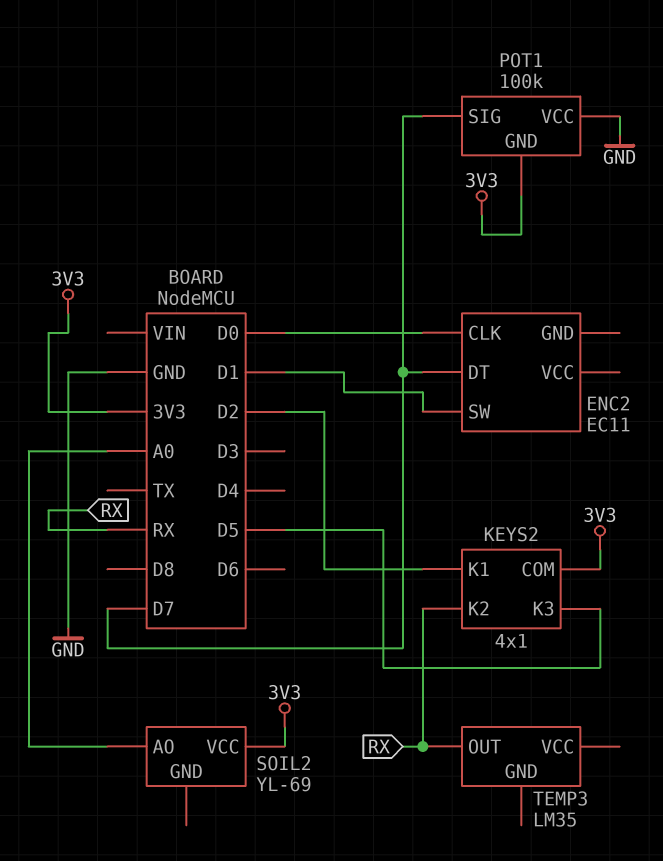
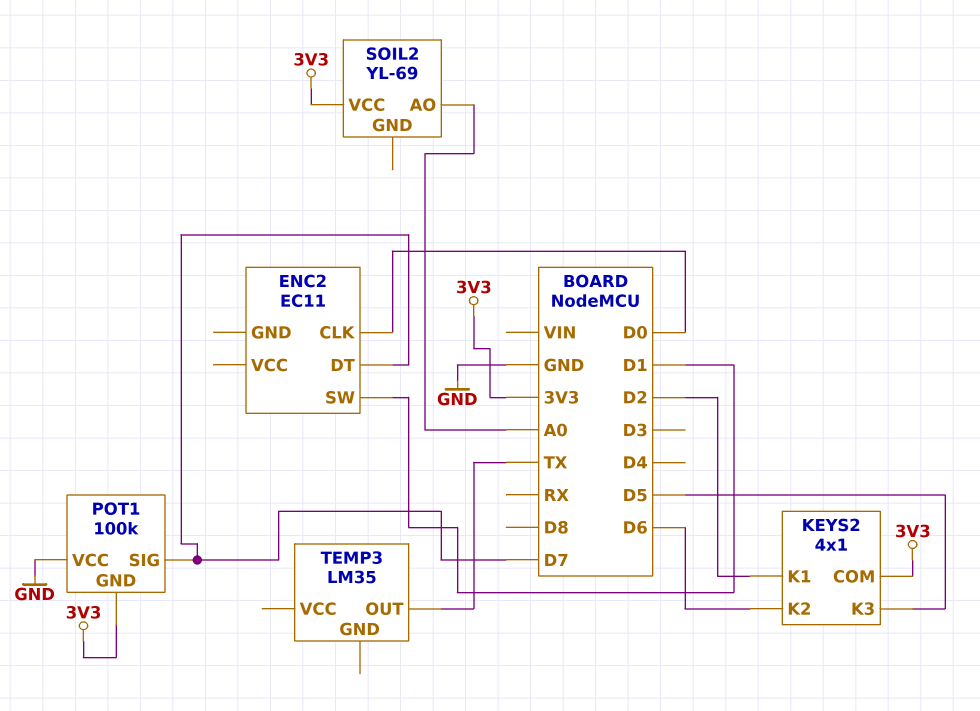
KEYS2 pin K2: RX -> D6
TEMP3 pin OUT: RX -> TX

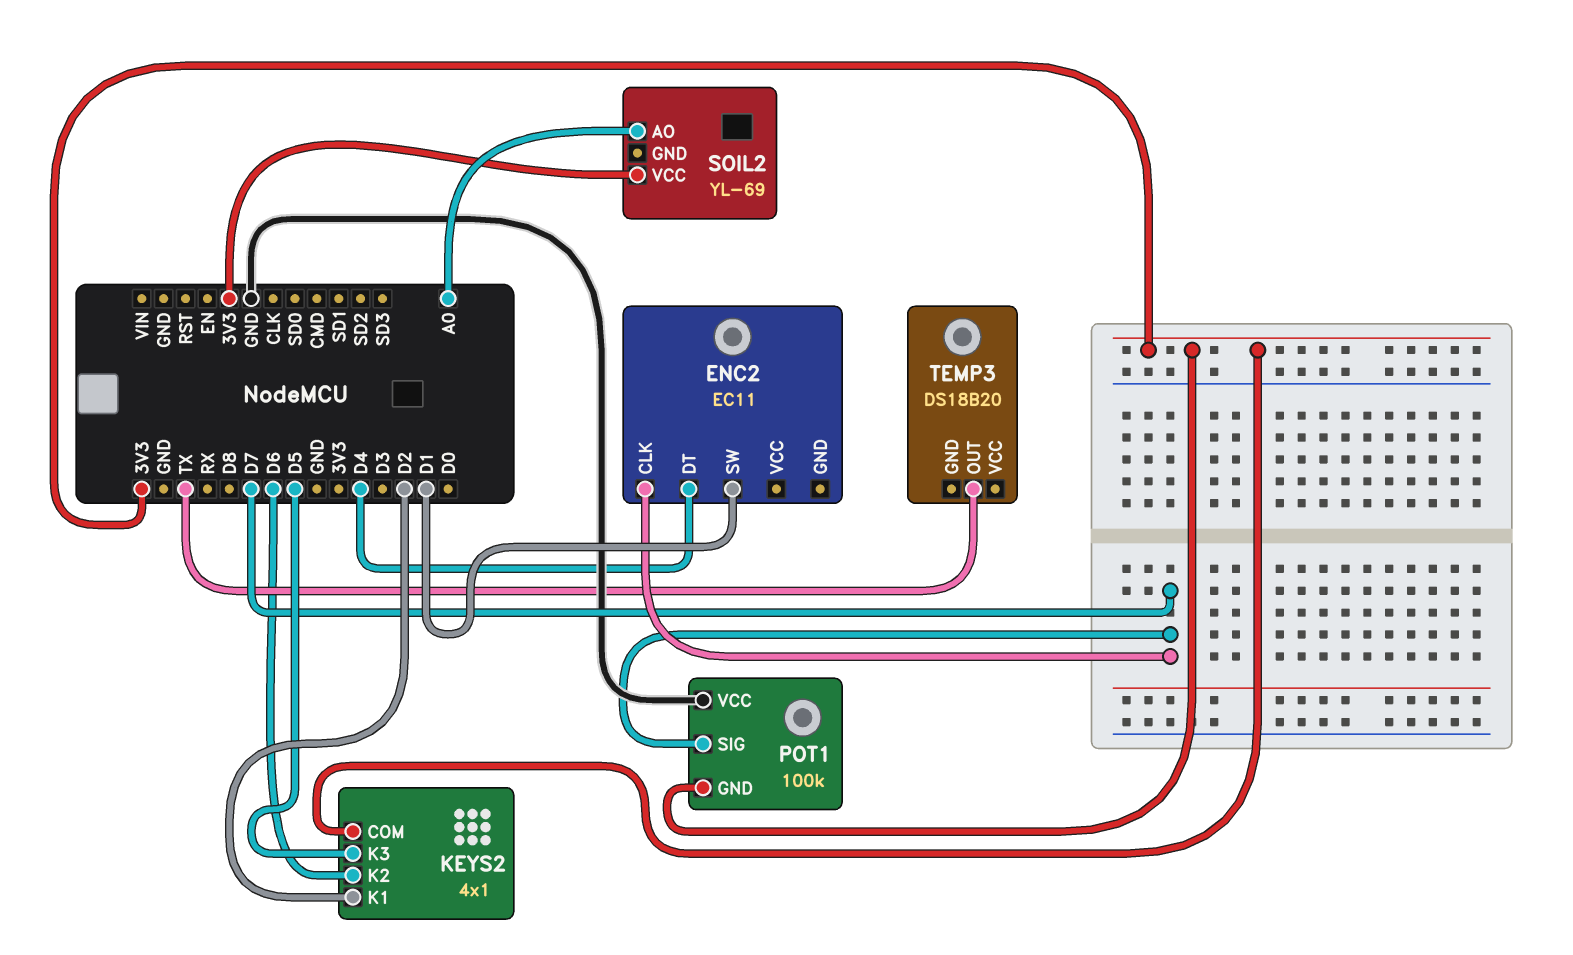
ENC2 pin CLK: D0 -> D7
ENC2 pin DT: D7 -> D4
TEMP3: LM35 -> DS18B20

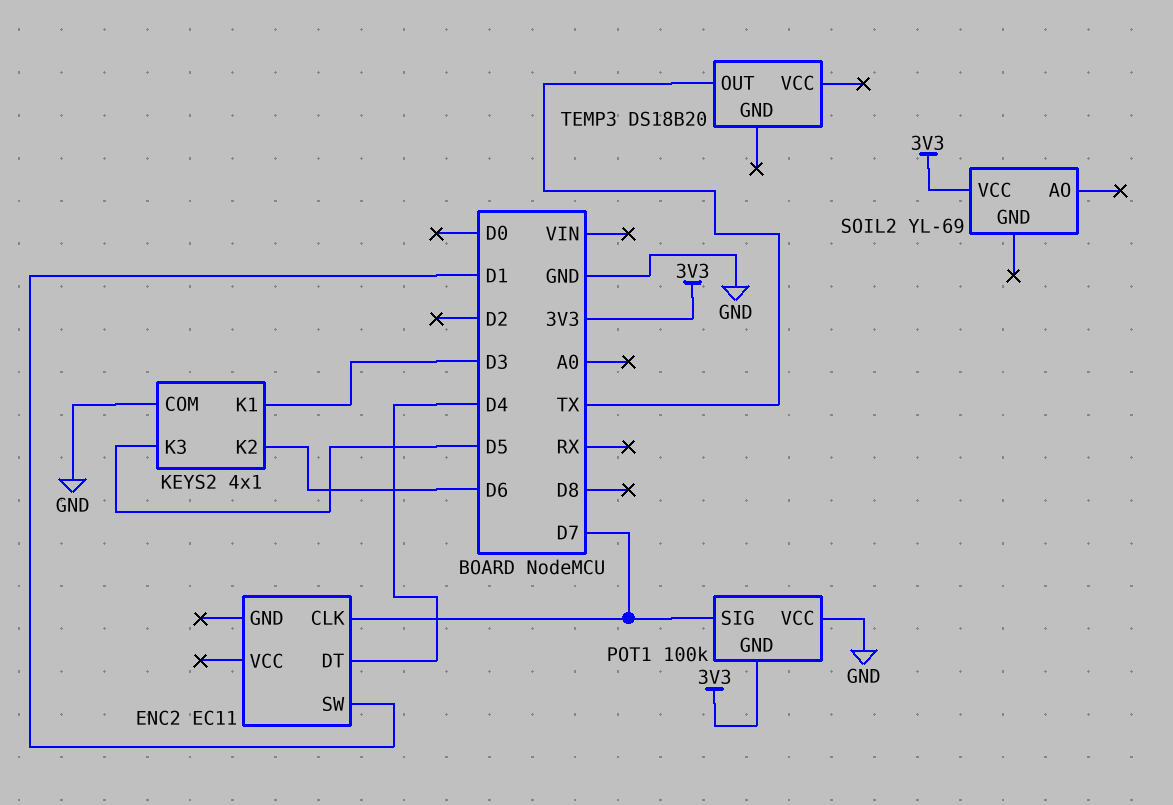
KEYS2 pin COM: 3V3 -> GND
KEYS2 pin K1: D2 -> D3
SOIL2 pin AO: A0 -> none

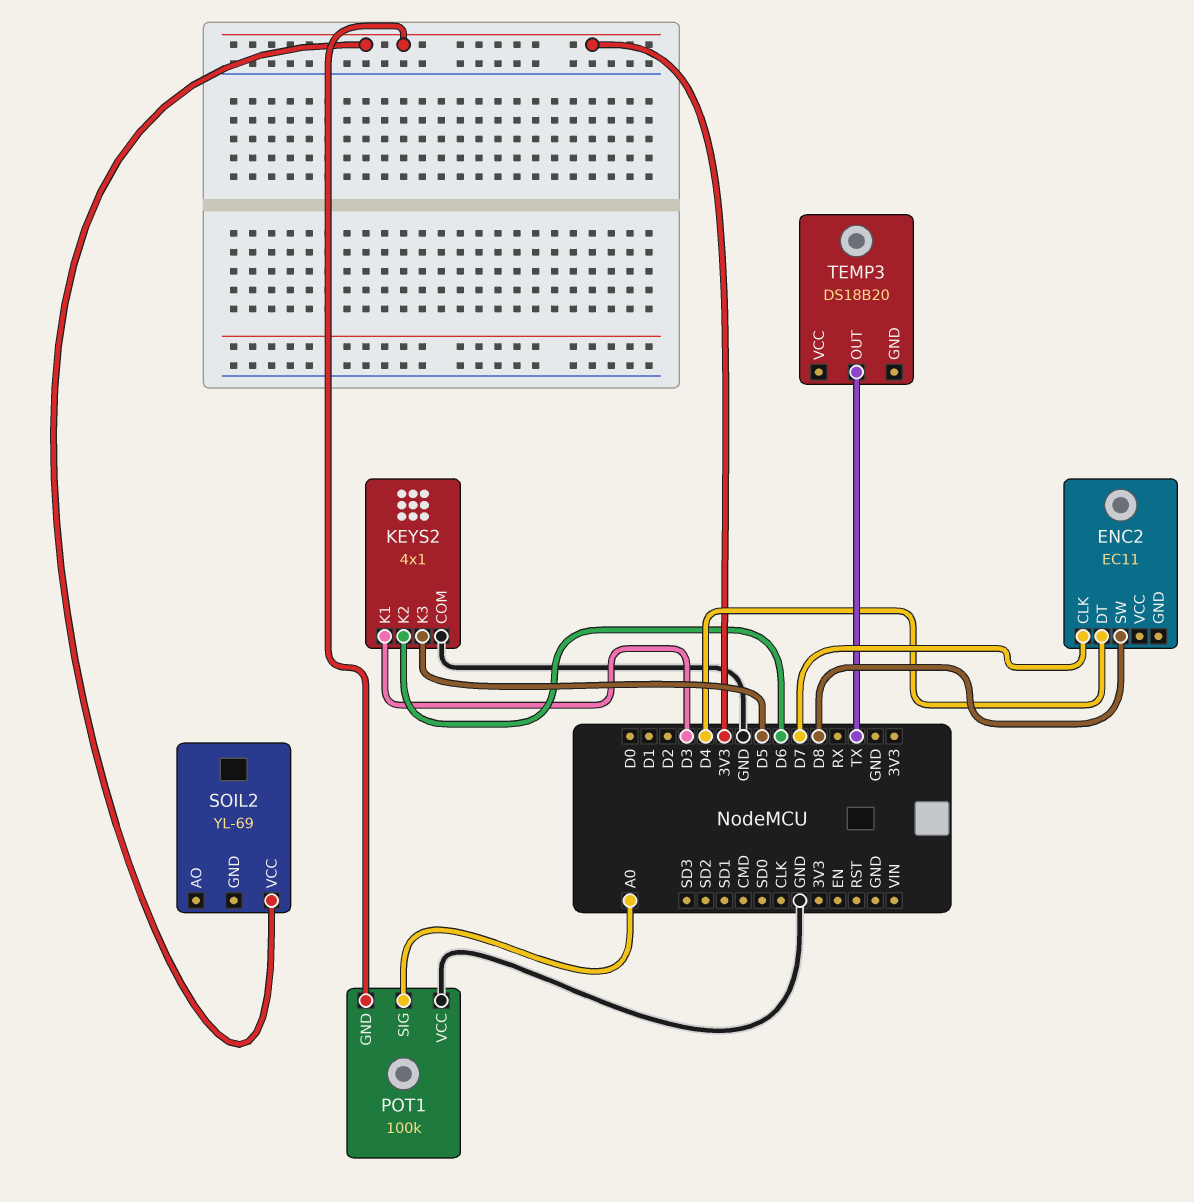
ENC2 pin SW: D1 -> D8
POT1 pin SIG: D7 -> A0

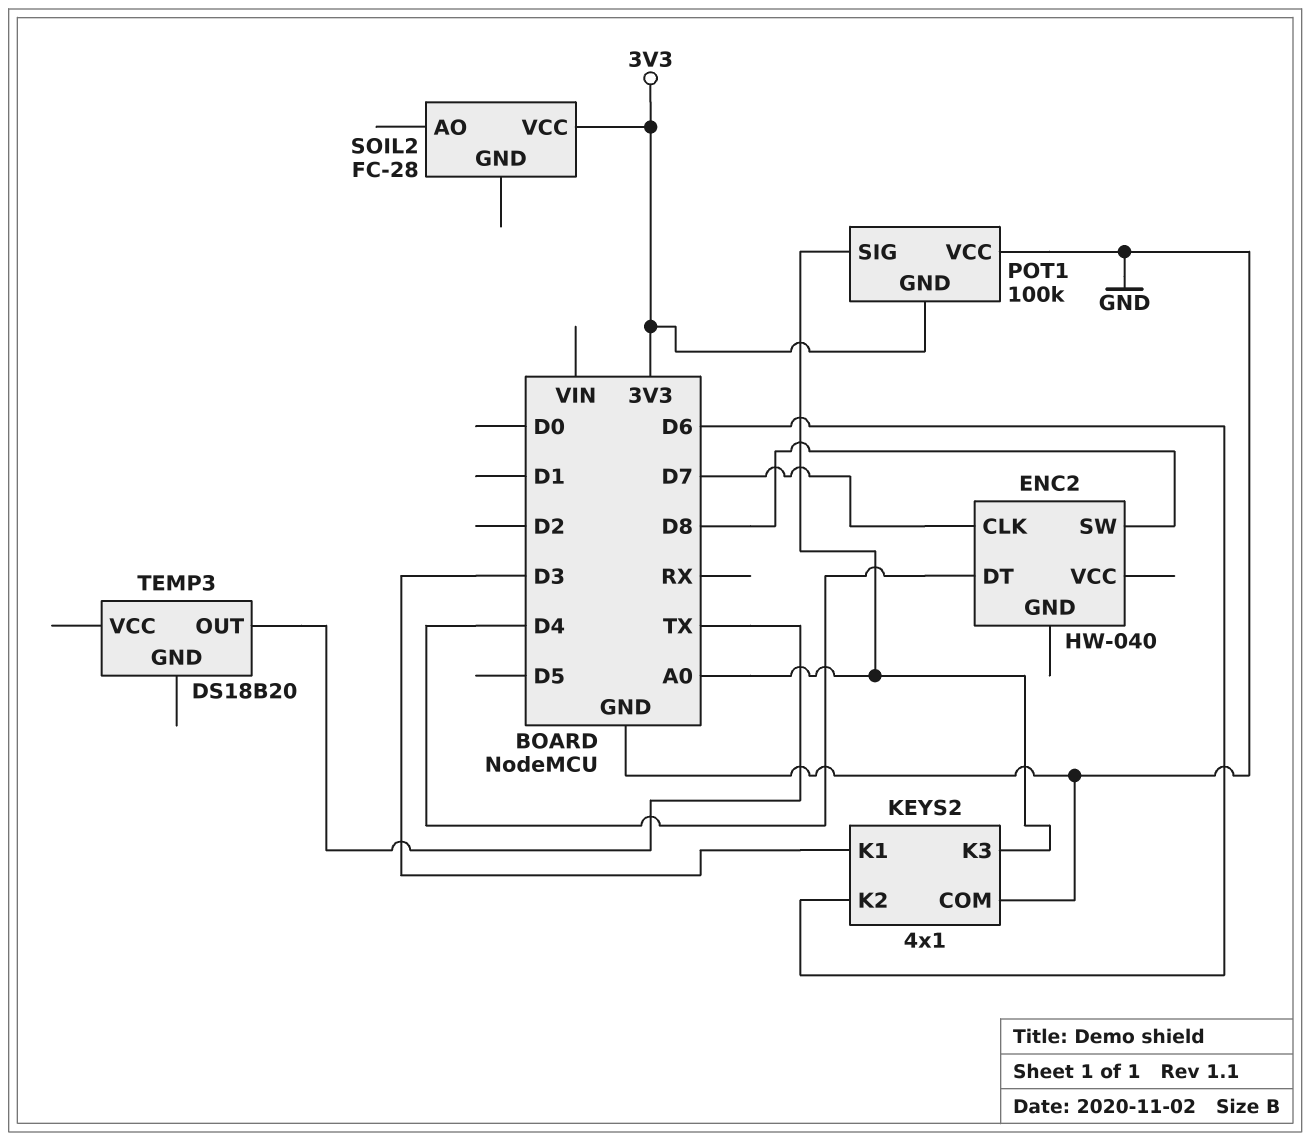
ENC2: EC11 -> HW-040
KEYS2 pin K3: D5 -> A0
SOIL2: YL-69 -> FC-28

